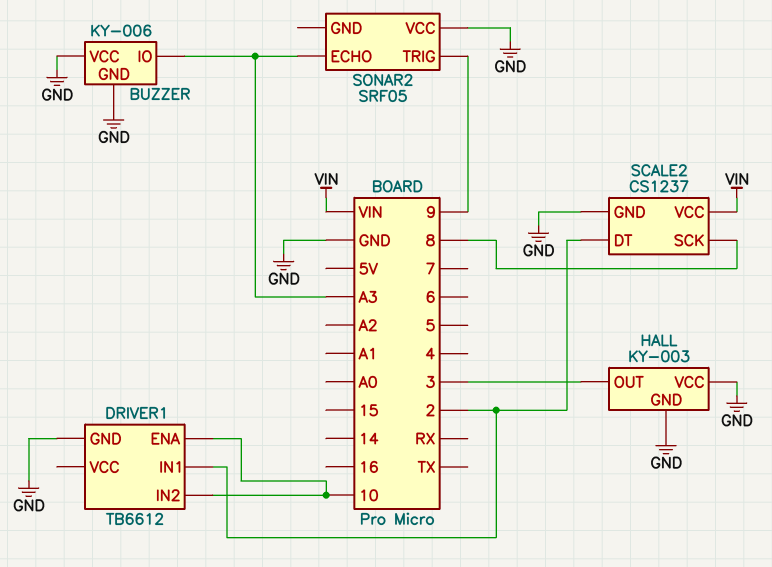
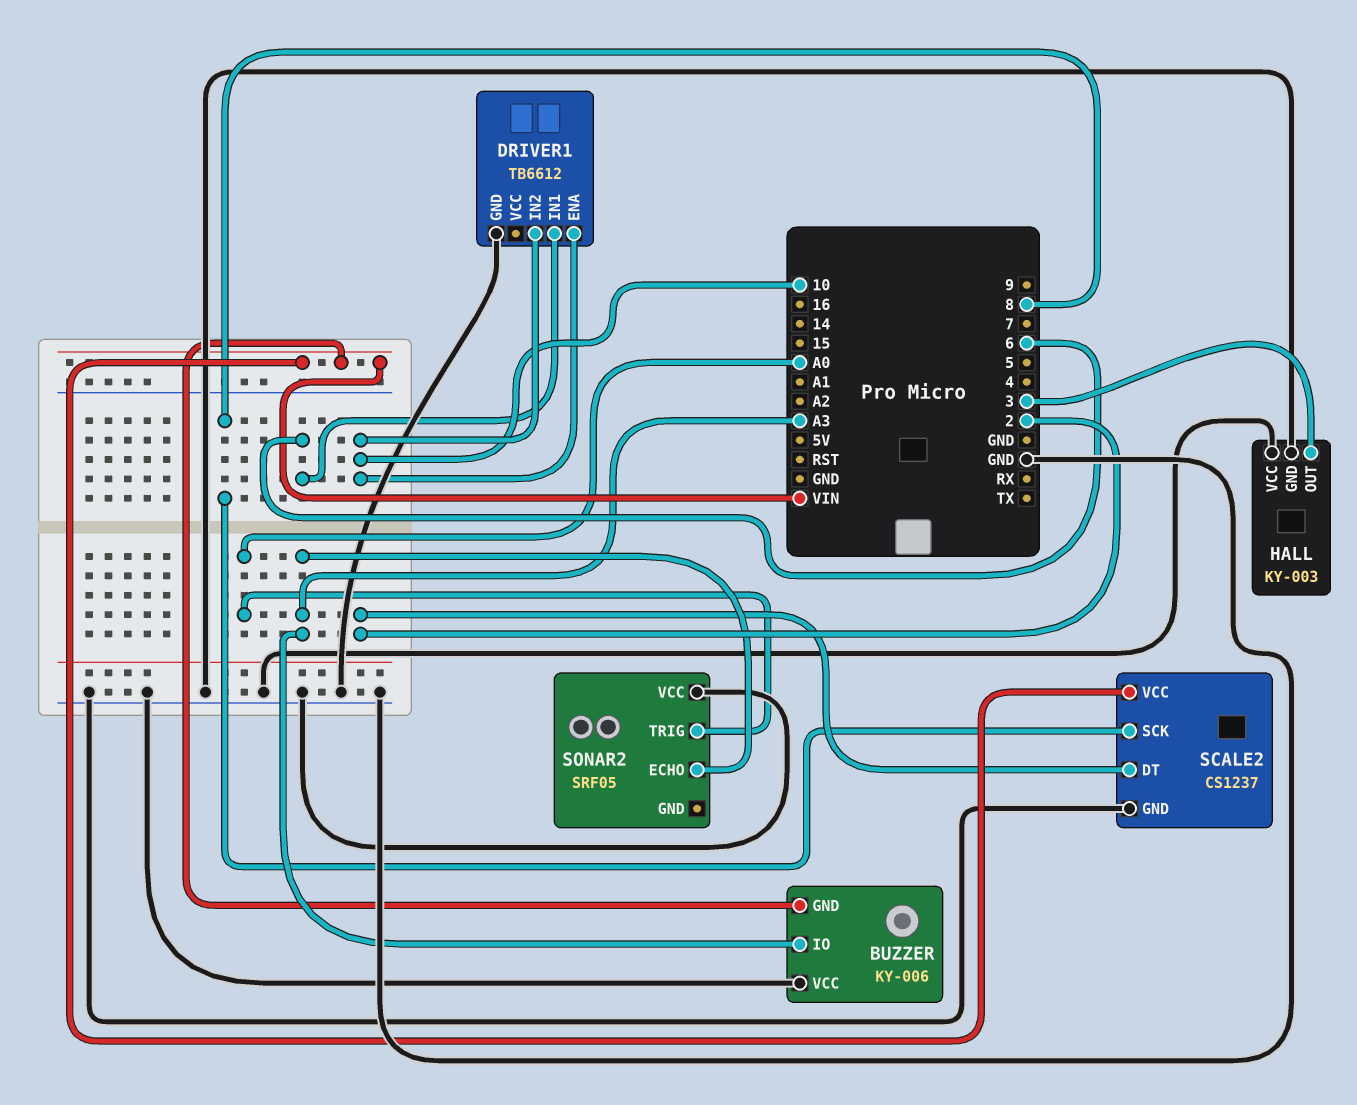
BUZZER pin GND: GND -> VIN
DRIVER1 pin IN1: 2 -> 6
SONAR2 pin TRIG: 9 -> A0

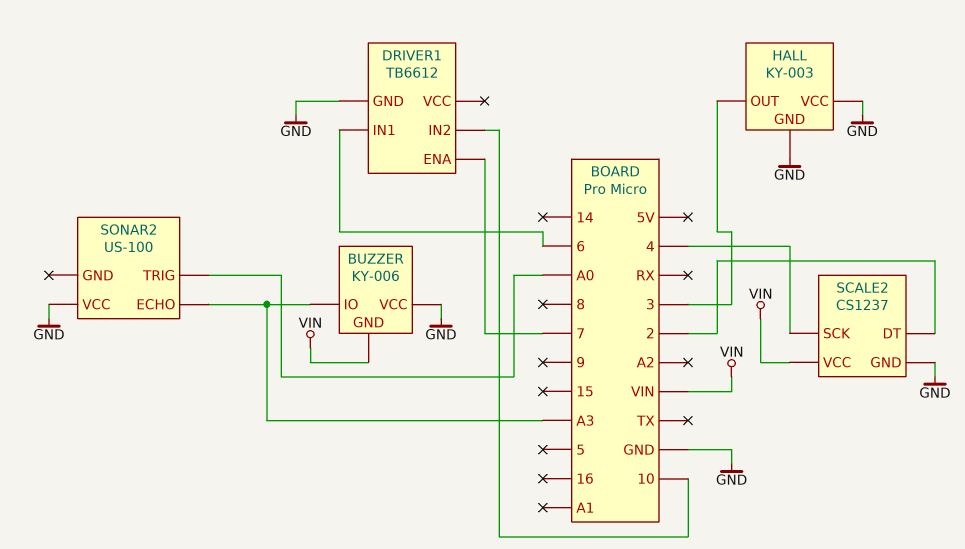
DRIVER1 pin ENA: 10 -> 7
SCALE2 pin SCK: 8 -> 4
SONAR2: SRF05 -> US-100

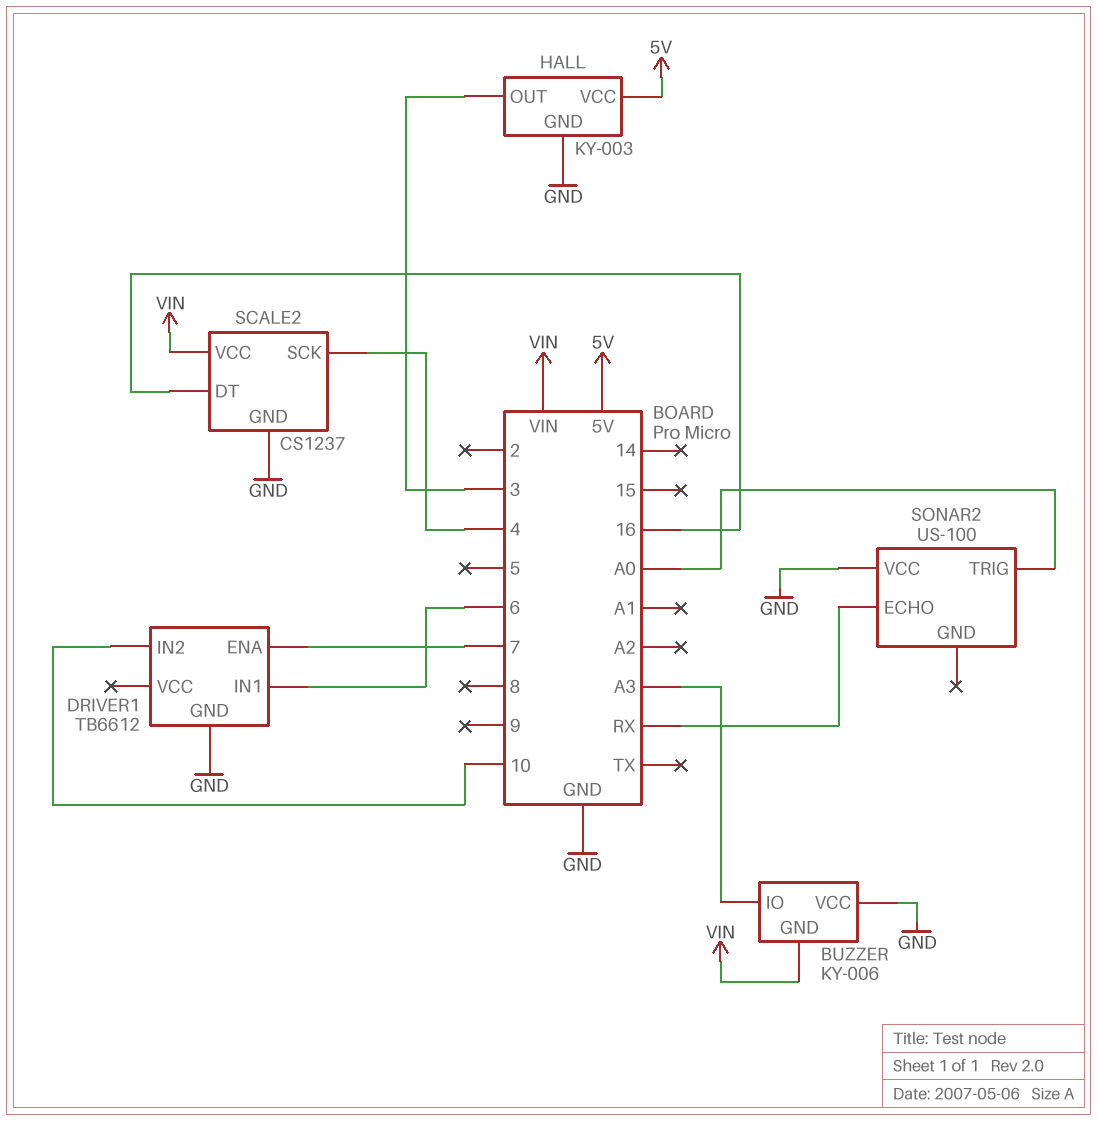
HALL pin VCC: GND -> 5V
SCALE2 pin DT: 2 -> 16
SONAR2 pin ECHO: A3 -> RX

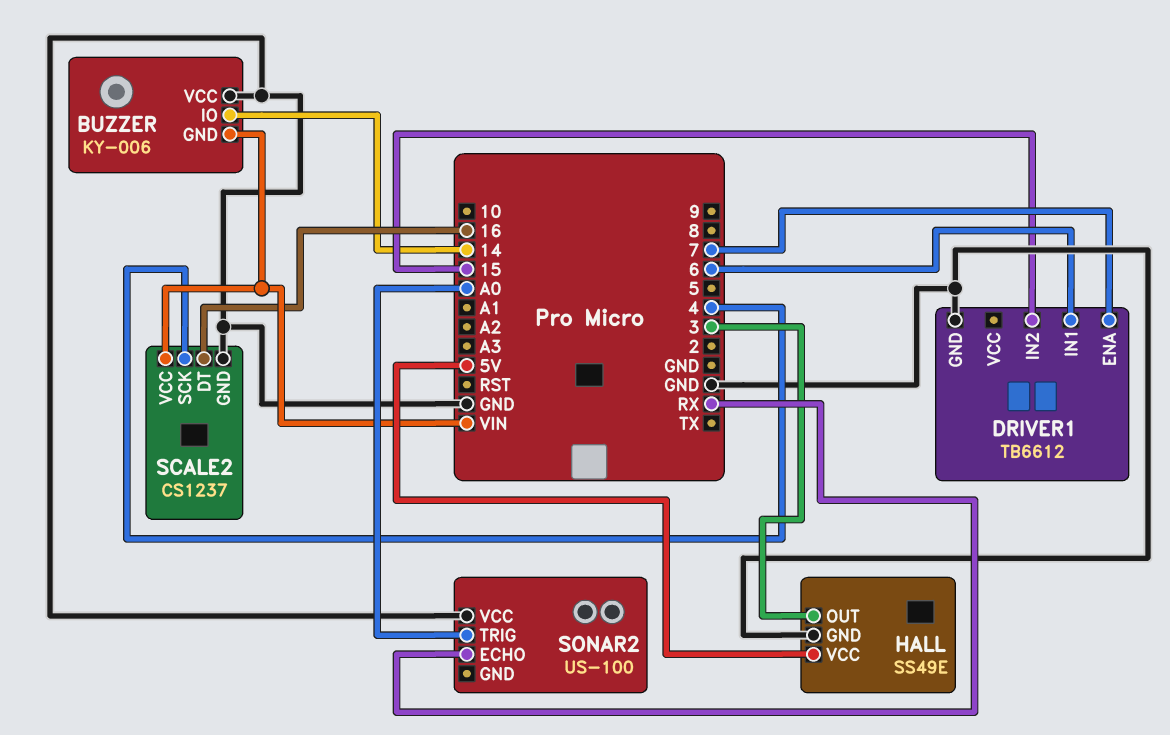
BUZZER pin IO: A3 -> 14
DRIVER1 pin IN2: 10 -> 15
HALL: KY-003 -> SS49E

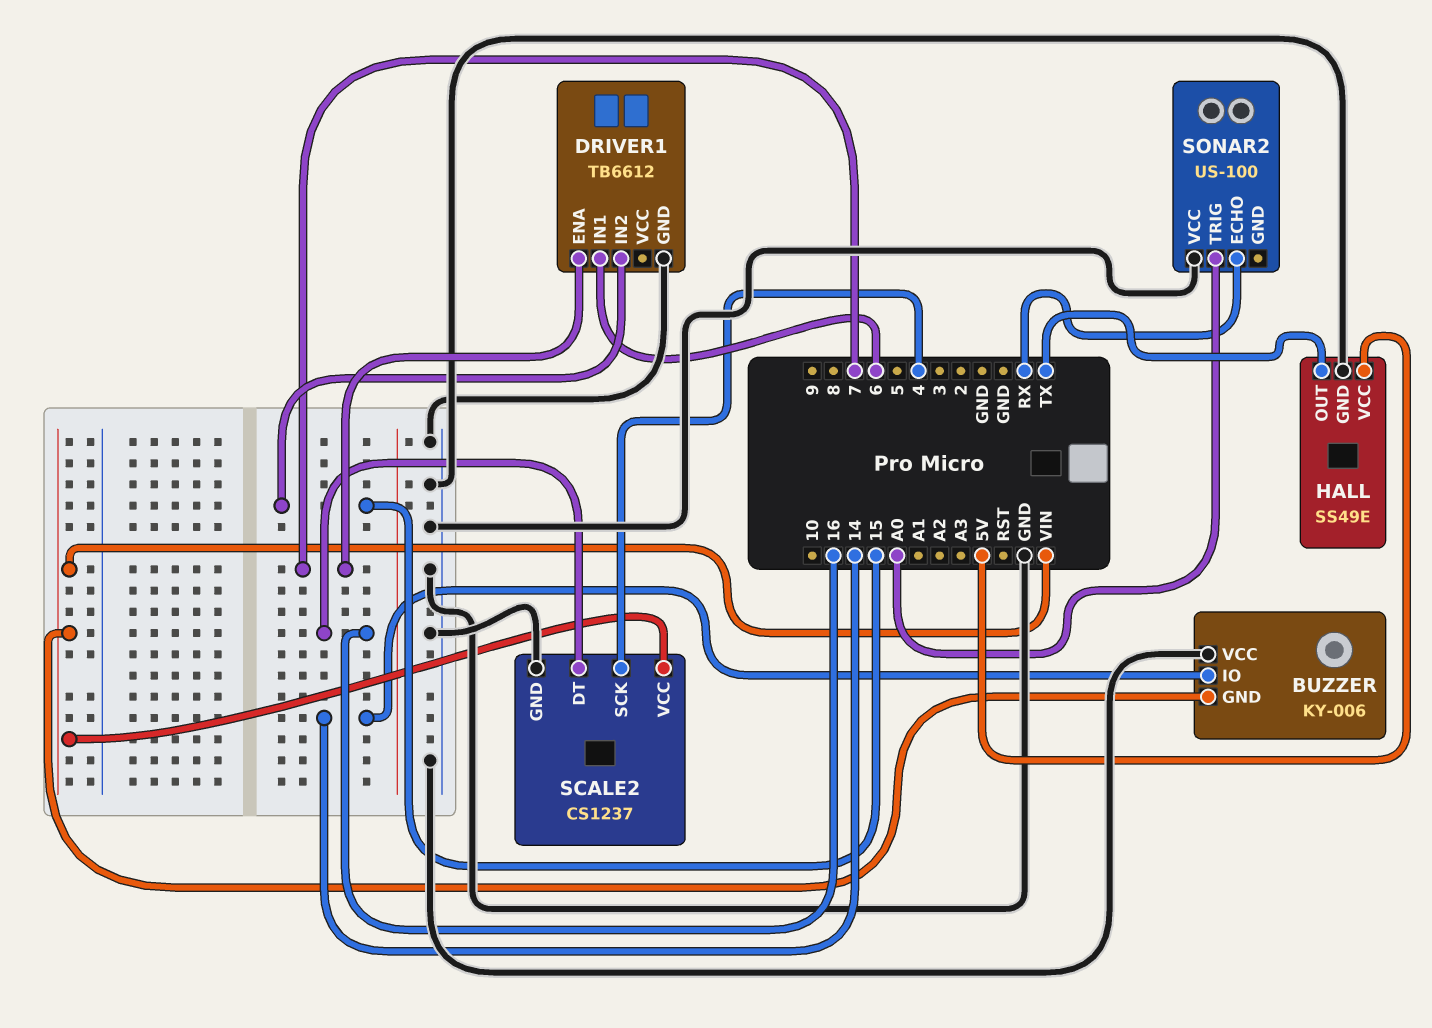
HALL pin OUT: 3 -> TX

